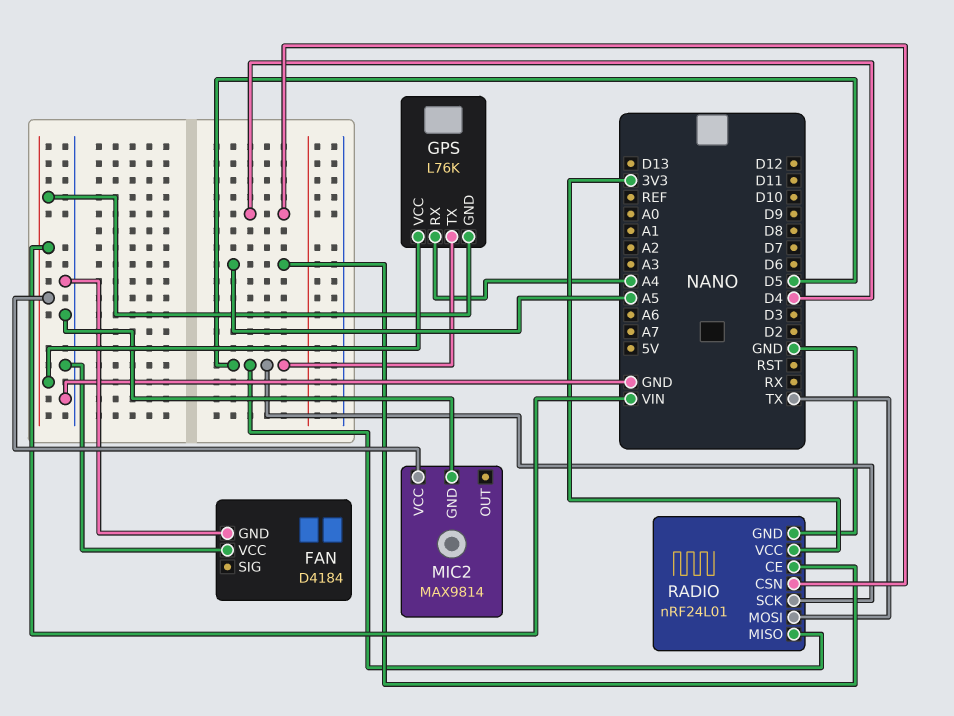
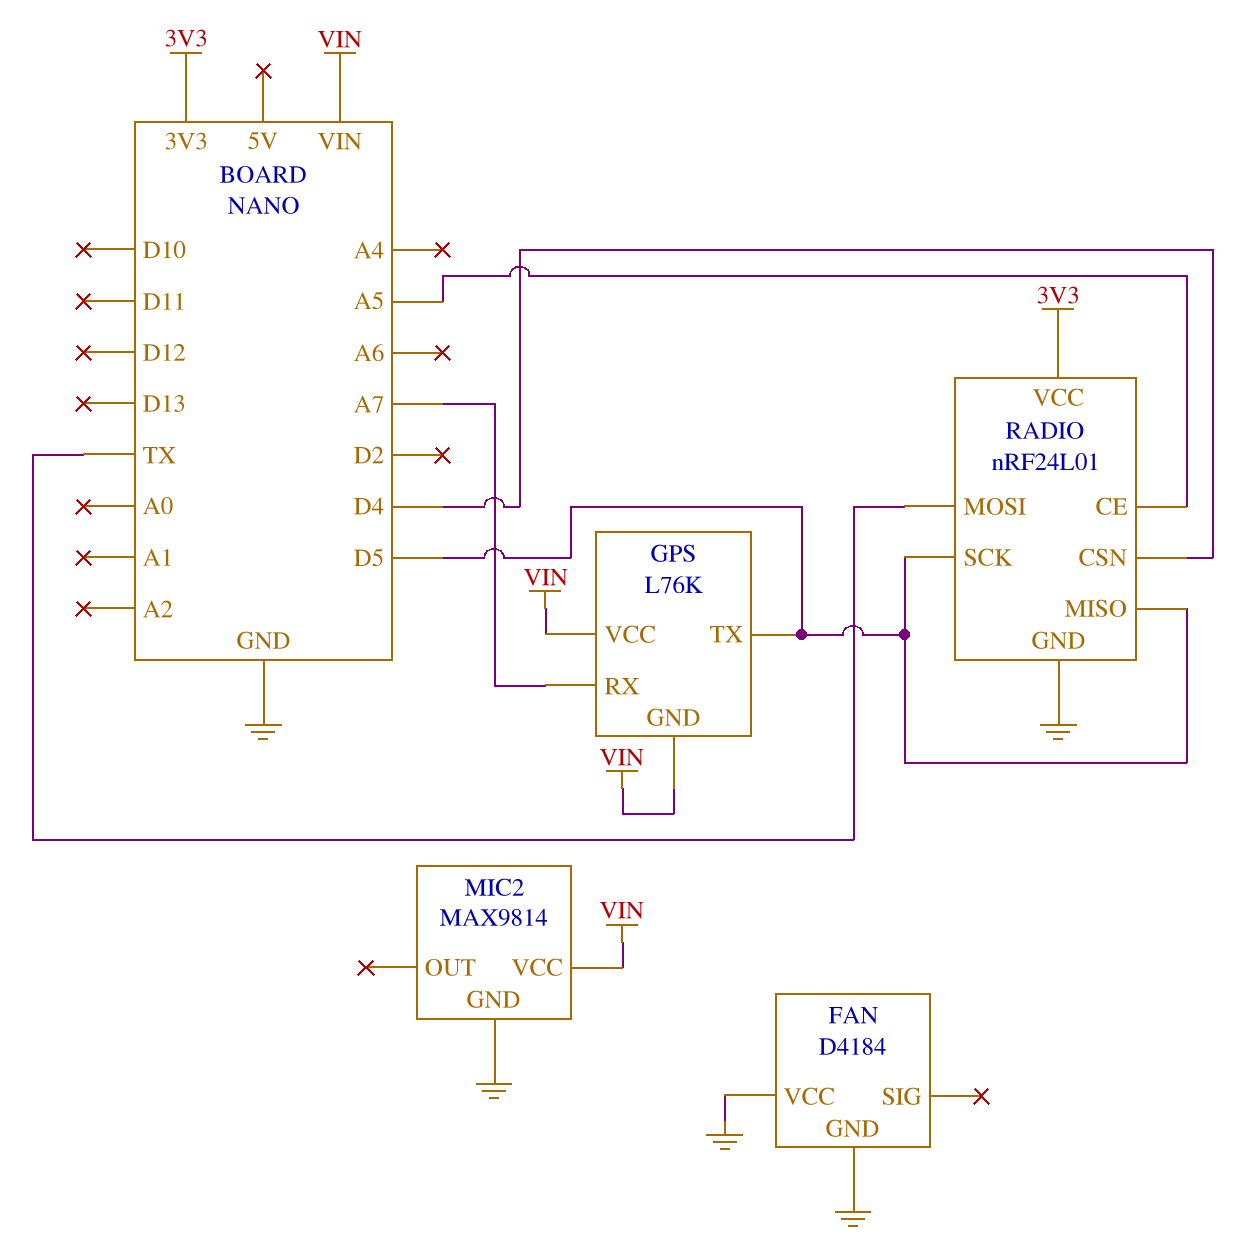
GPS pin RX: A4 -> A7

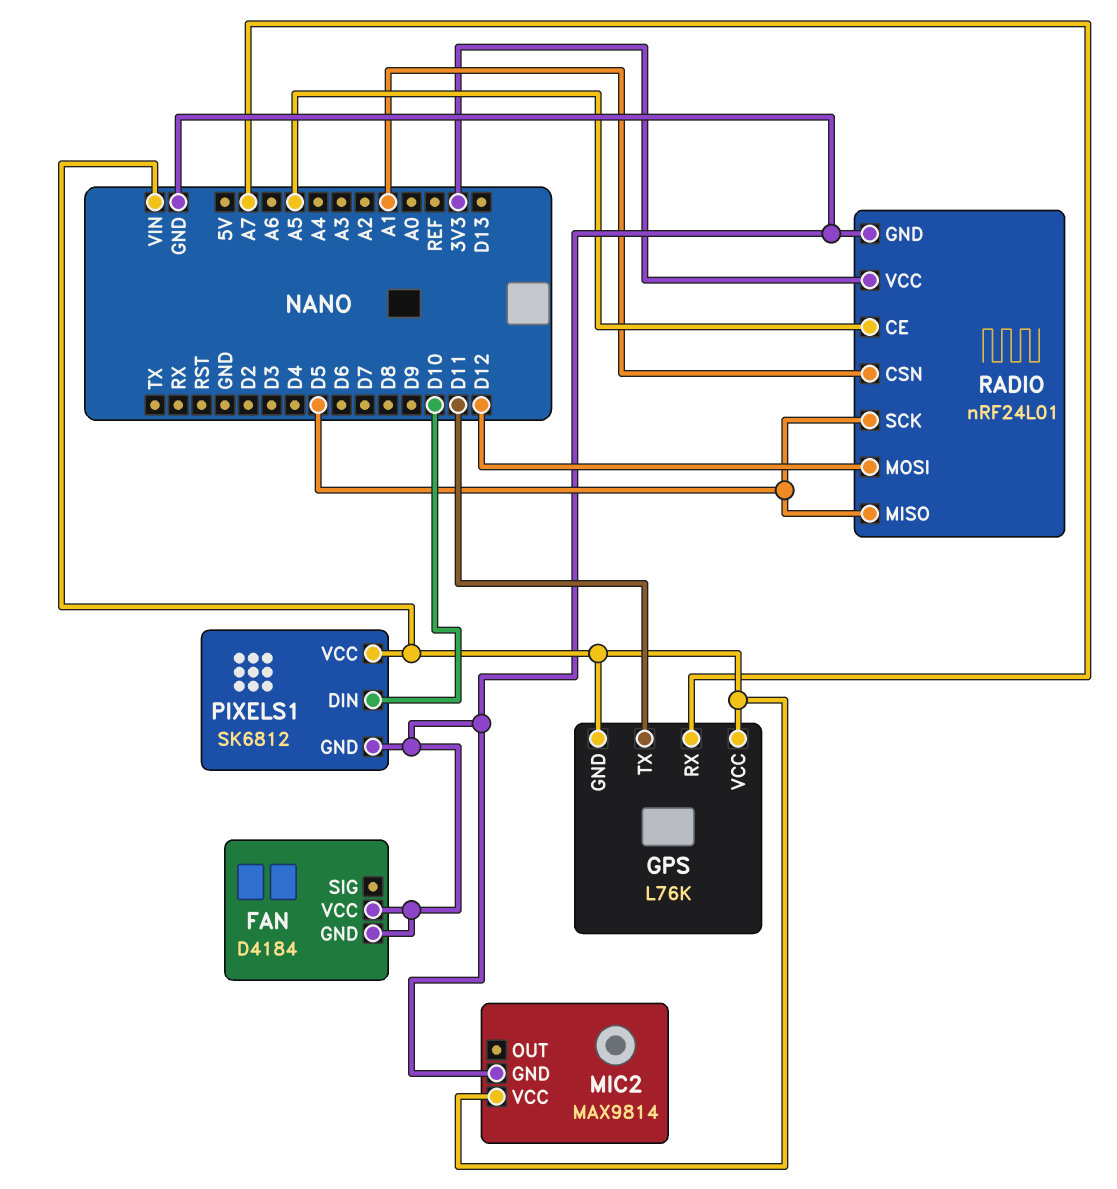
GPS pin TX: D5 -> D11
PIXELS1: none -> SK6812
PIXELS1 pin DIN: none -> D10
PIXELS1 pin GND: none -> GND
PIXELS1 pin VCC: none -> VIN
RADIO pin CSN: D4 -> A1
RADIO pin MOSI: TX -> D12

